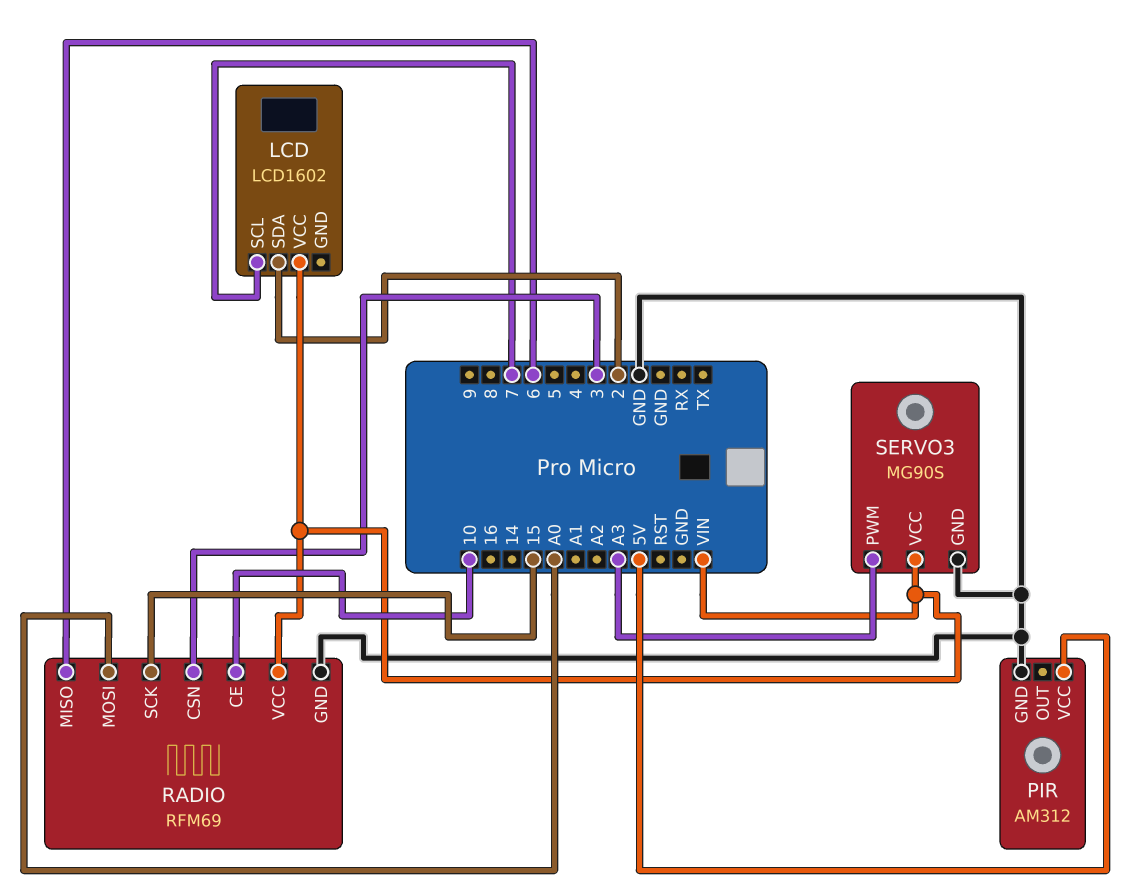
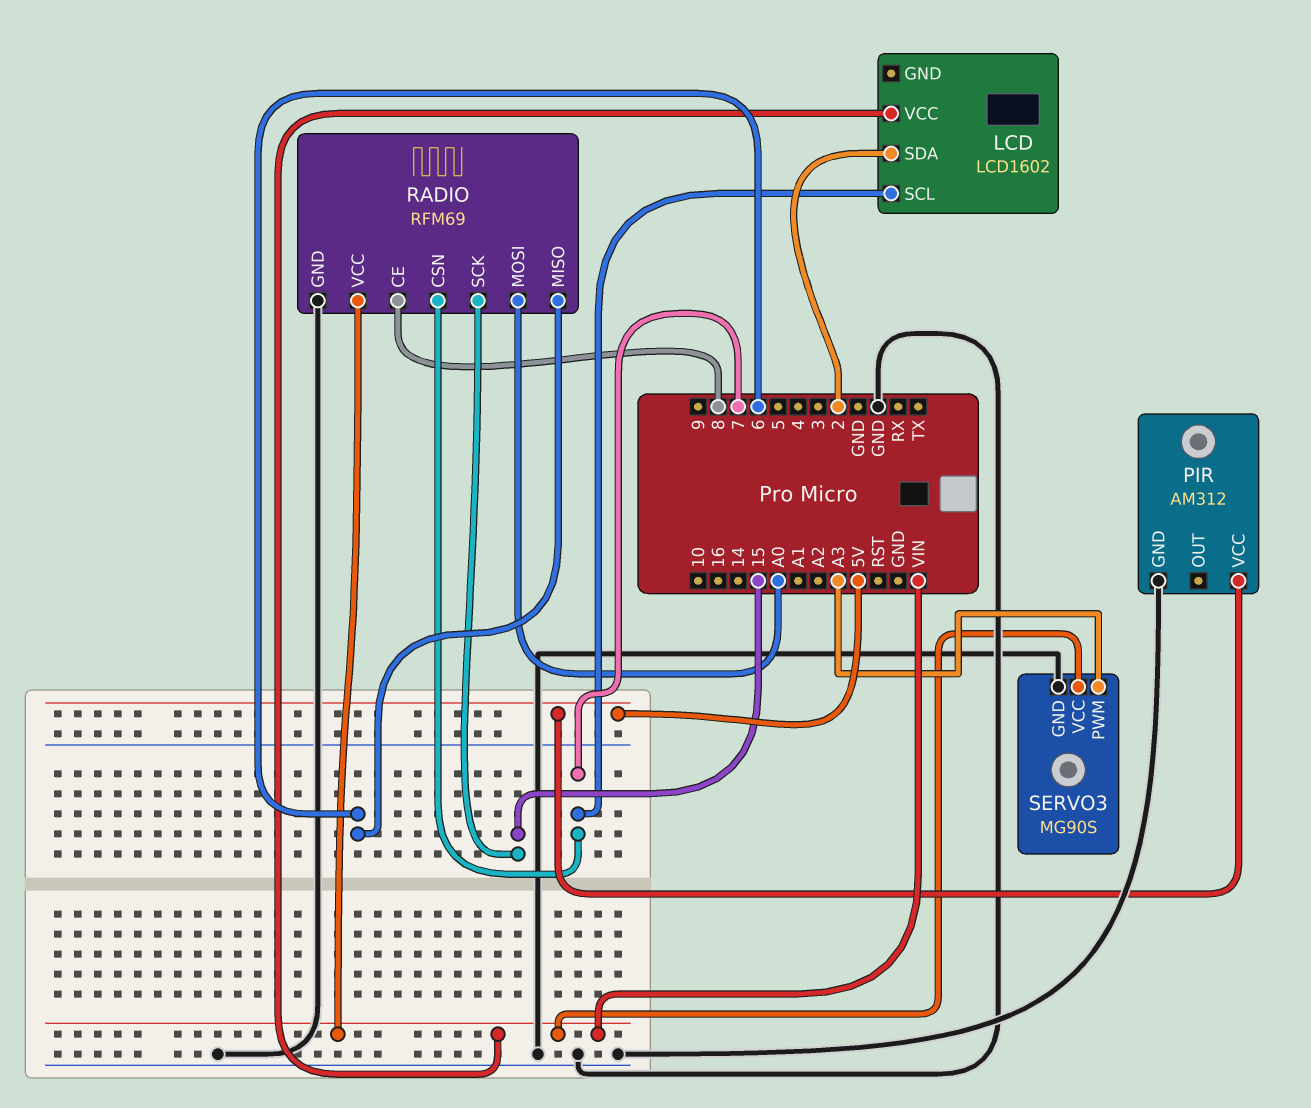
RADIO pin CE: 10 -> 8
RADIO pin CSN: 3 -> 7

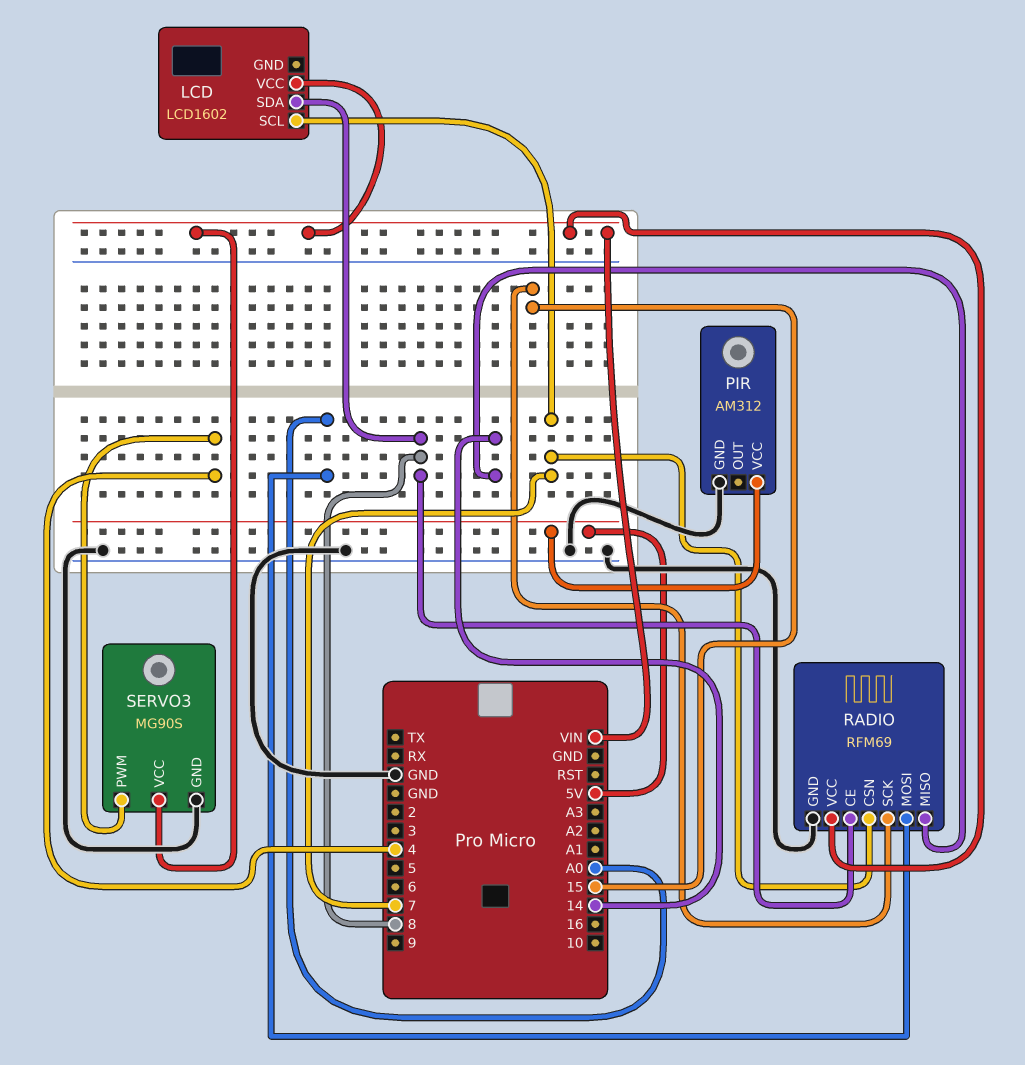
LCD pin SDA: 2 -> 8
RADIO pin MISO: 6 -> 14
SERVO3 pin PWM: A3 -> 4

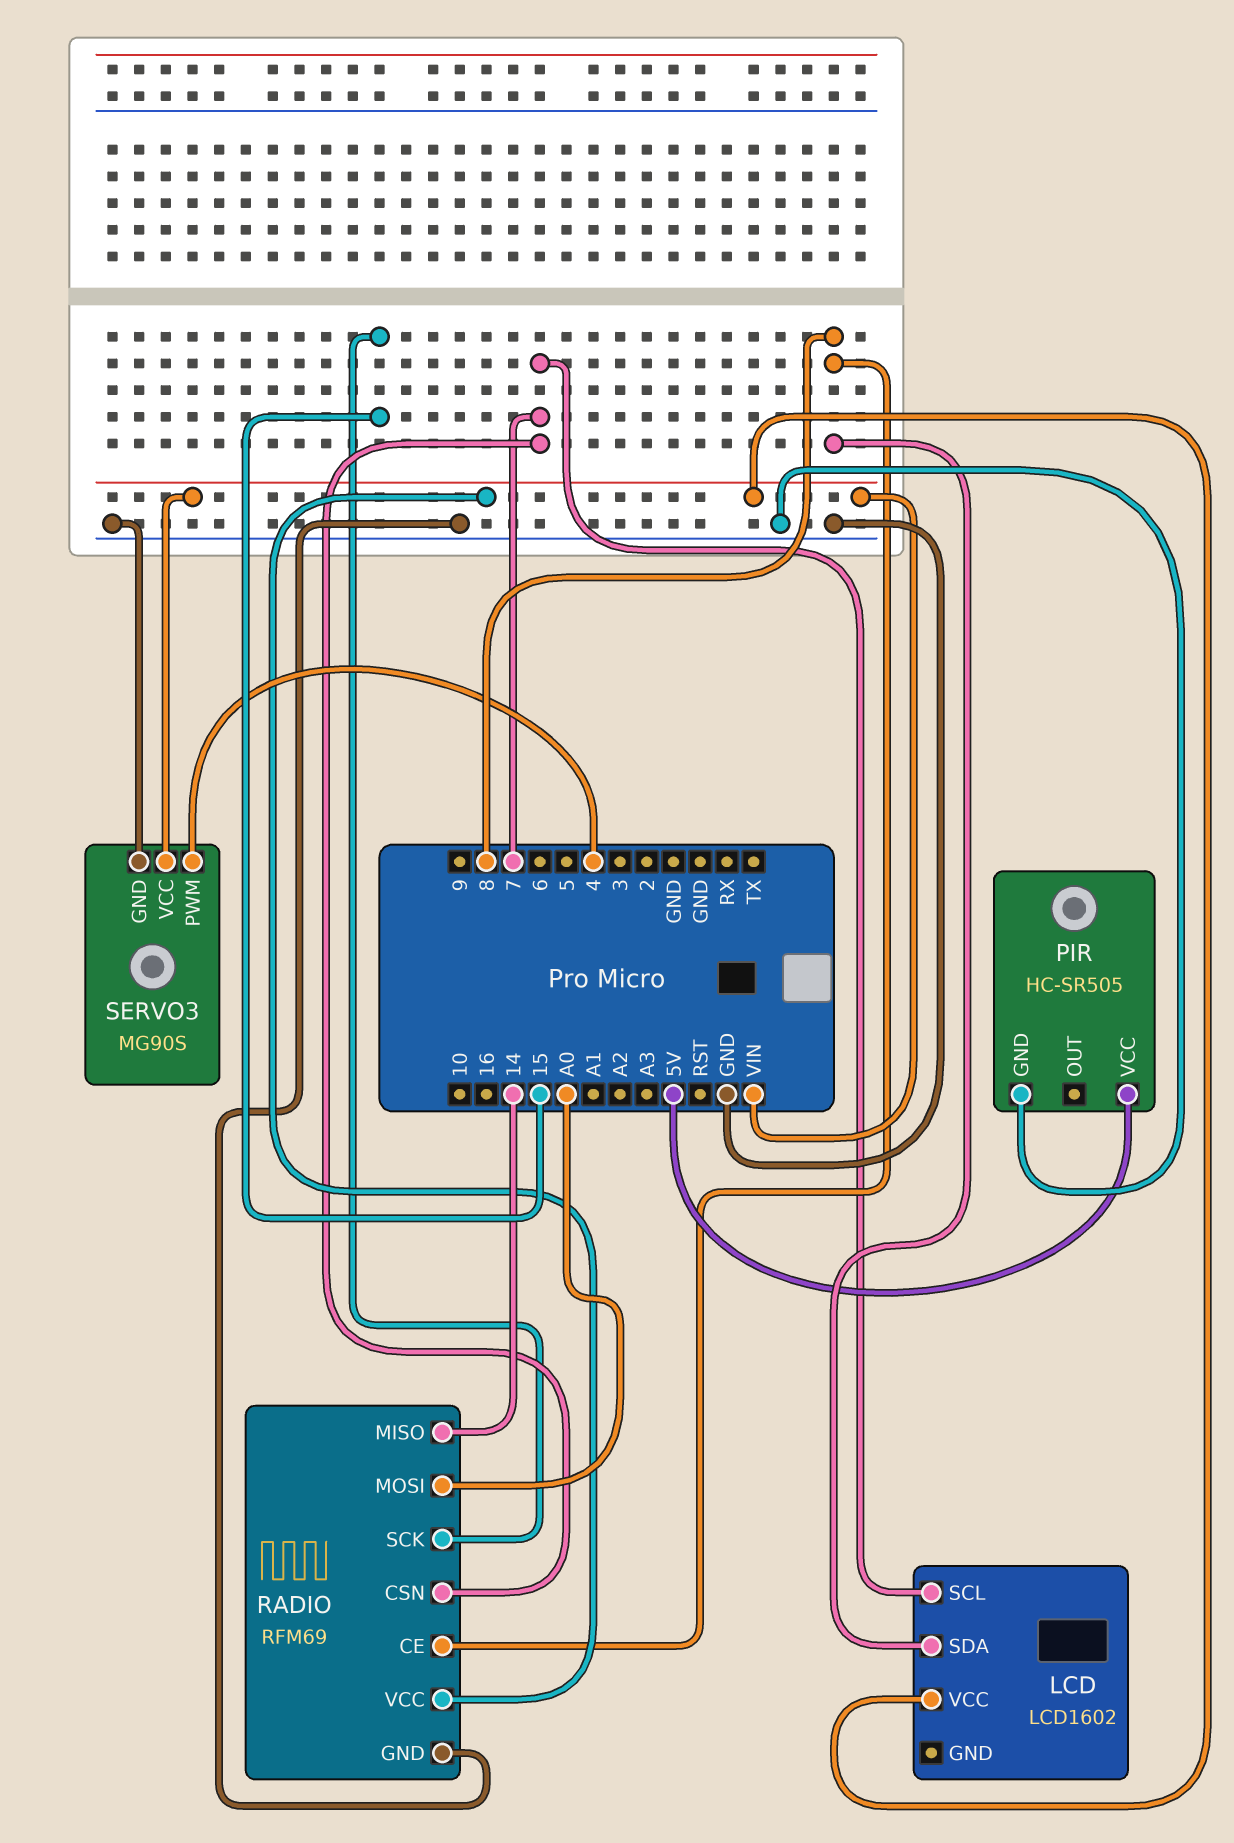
PIR: AM312 -> HC-SR505

